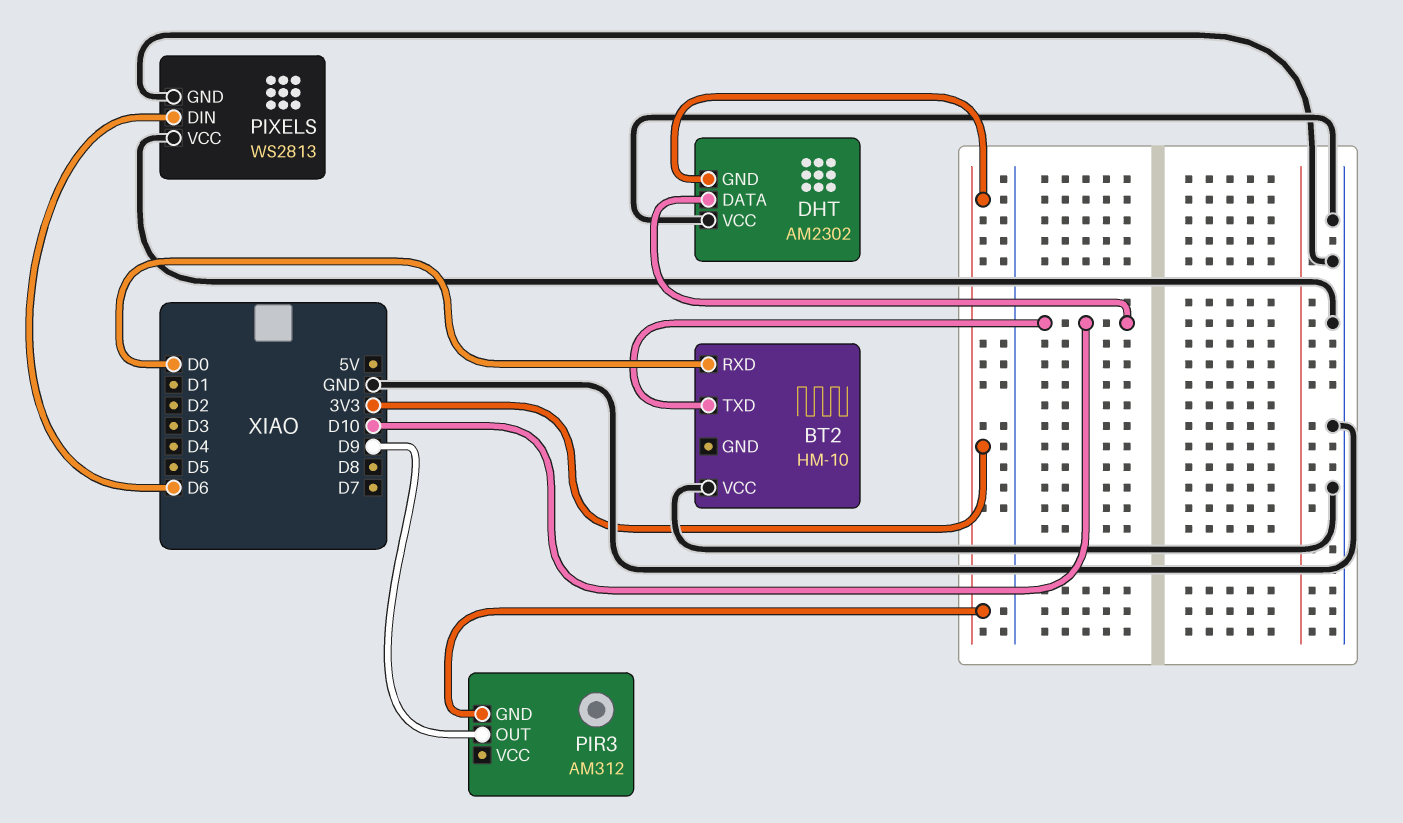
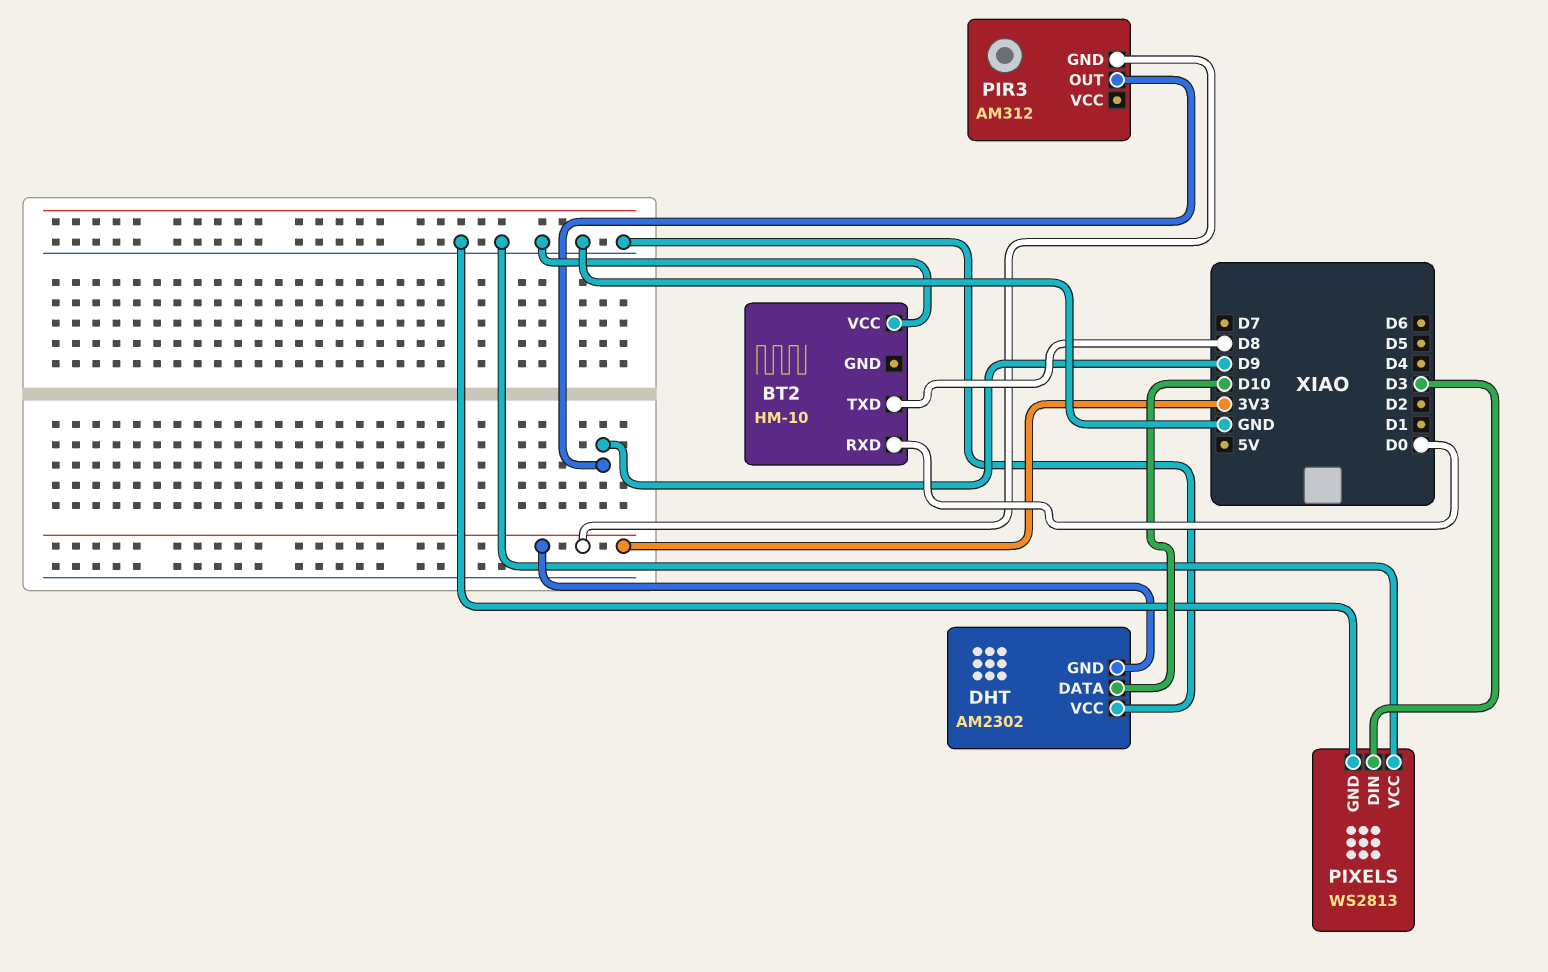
BT2 pin TXD: D10 -> D8
PIXELS pin DIN: D6 -> D3

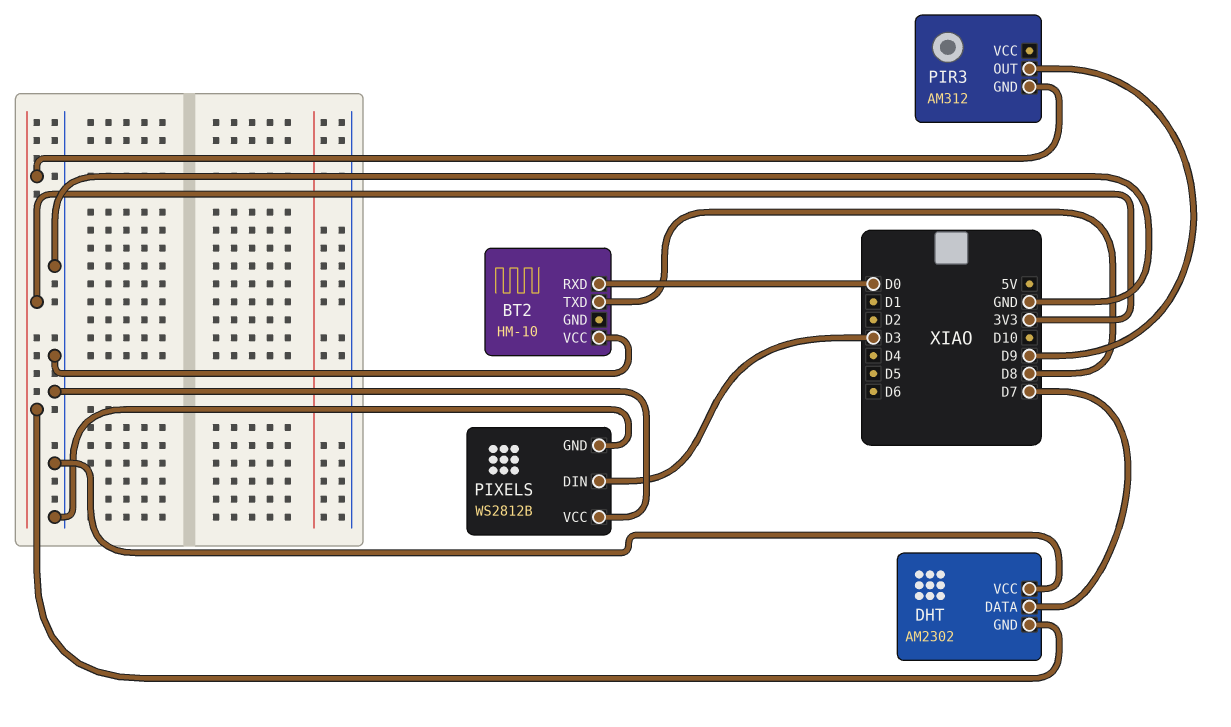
DHT pin DATA: D10 -> D7
PIXELS: WS2813 -> WS2812B

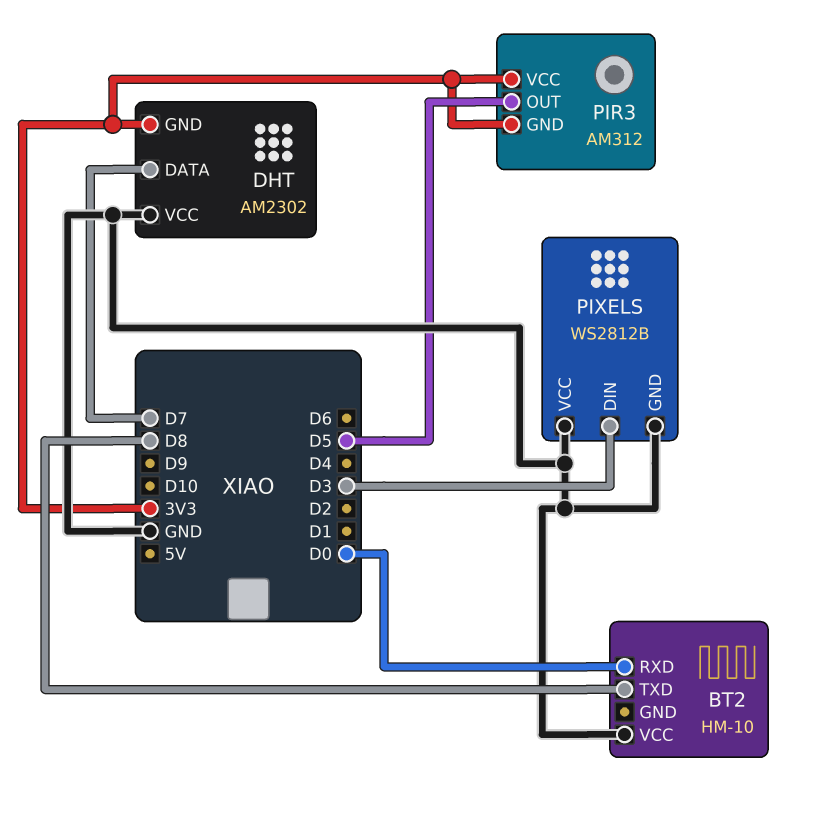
PIR3 pin OUT: D9 -> D5
PIR3 pin VCC: none -> 3V3

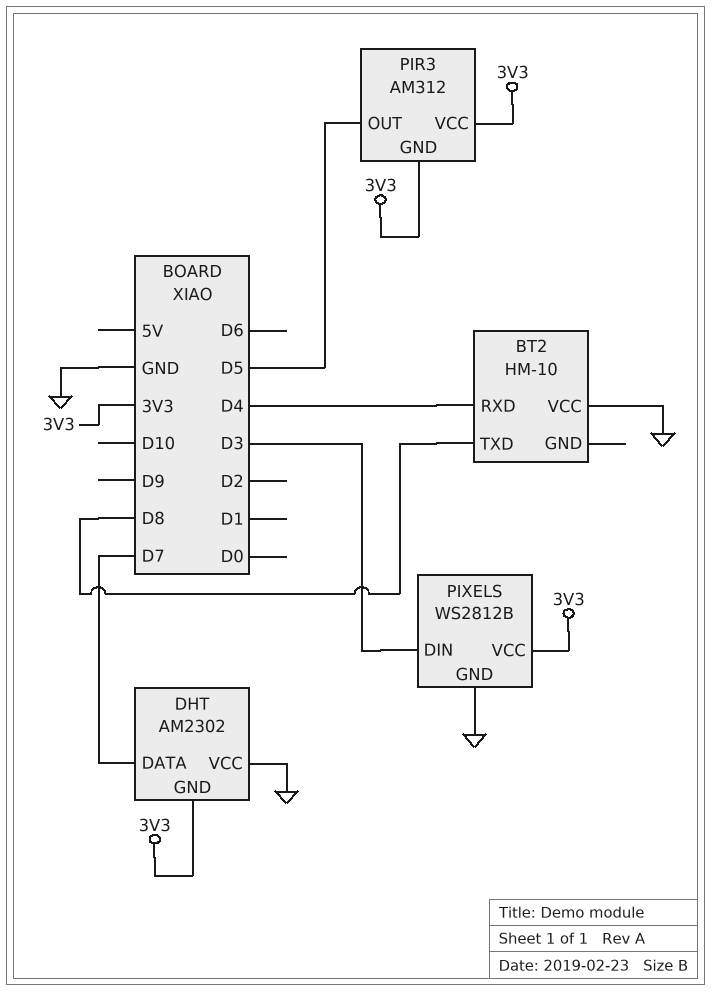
BT2 pin RXD: D0 -> D4
PIXELS pin VCC: GND -> 3V3

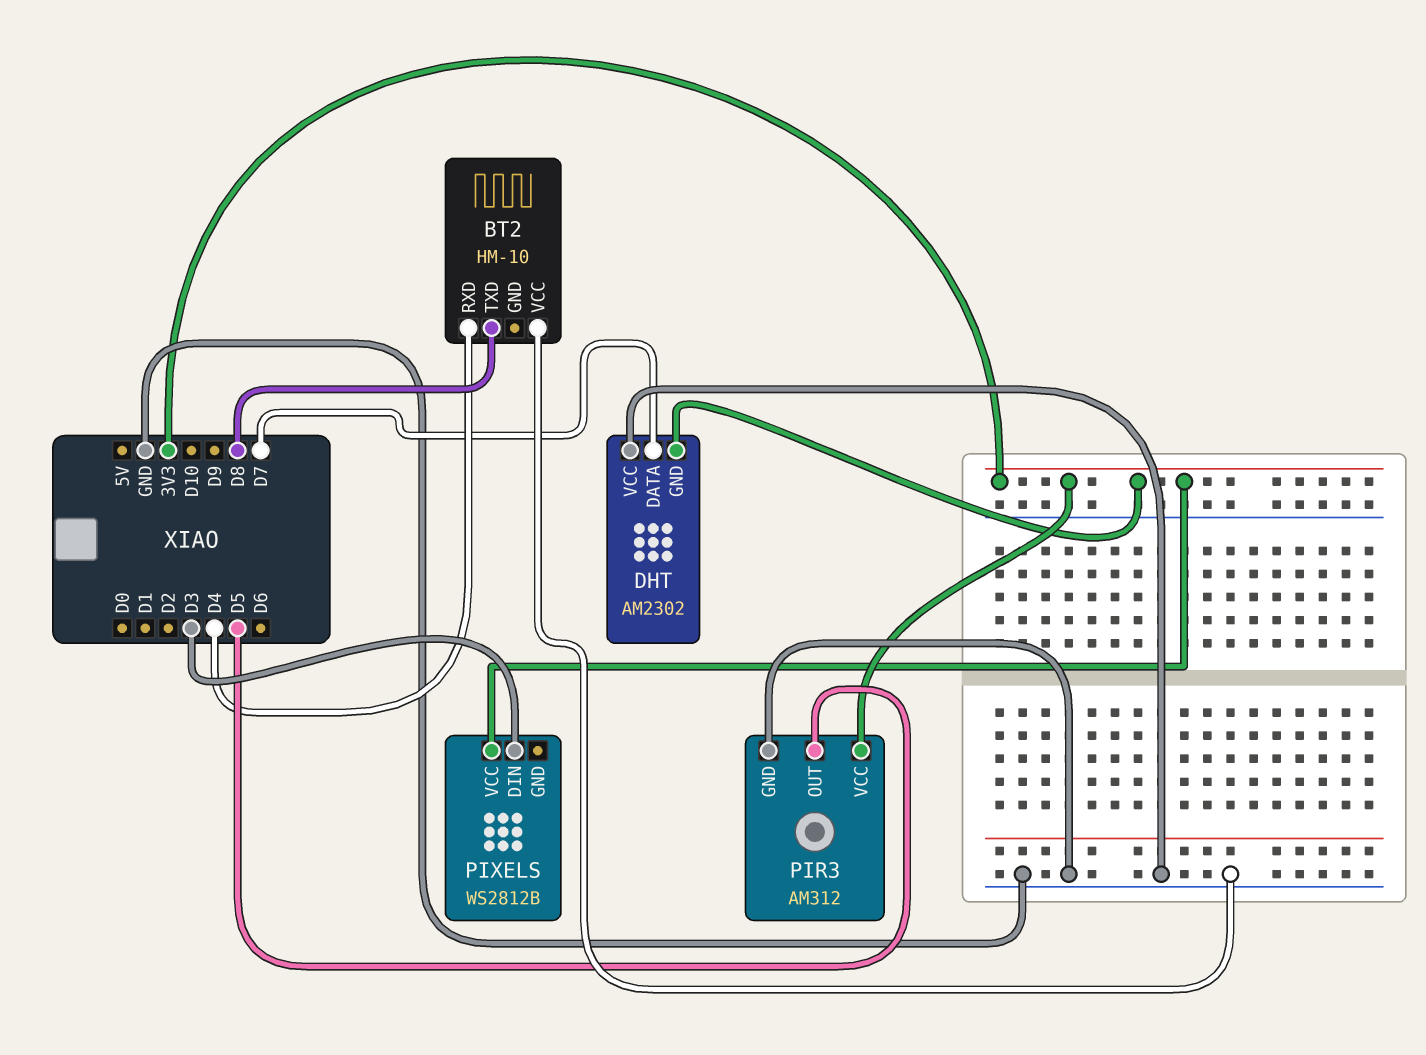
PIR3 pin GND: 3V3 -> GND
PIXELS pin GND: GND -> none

